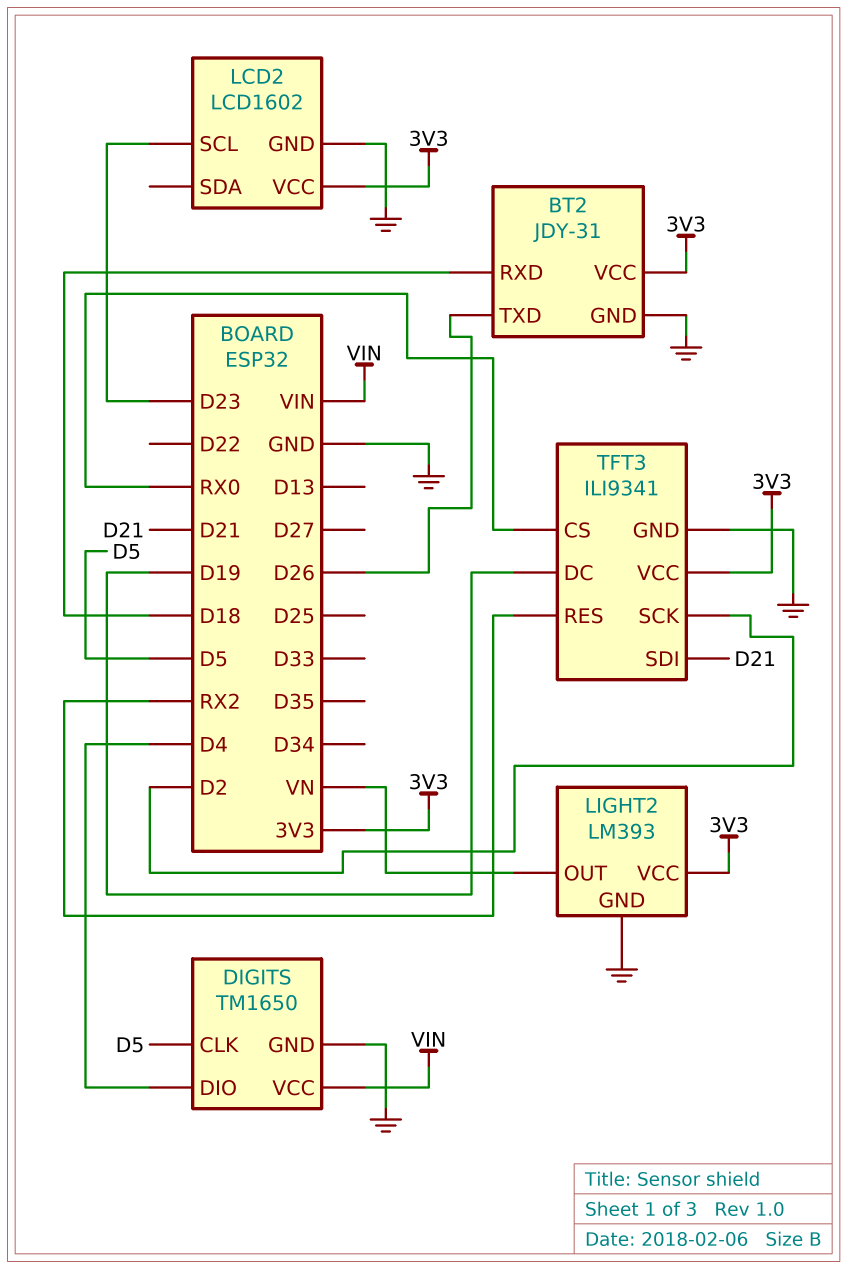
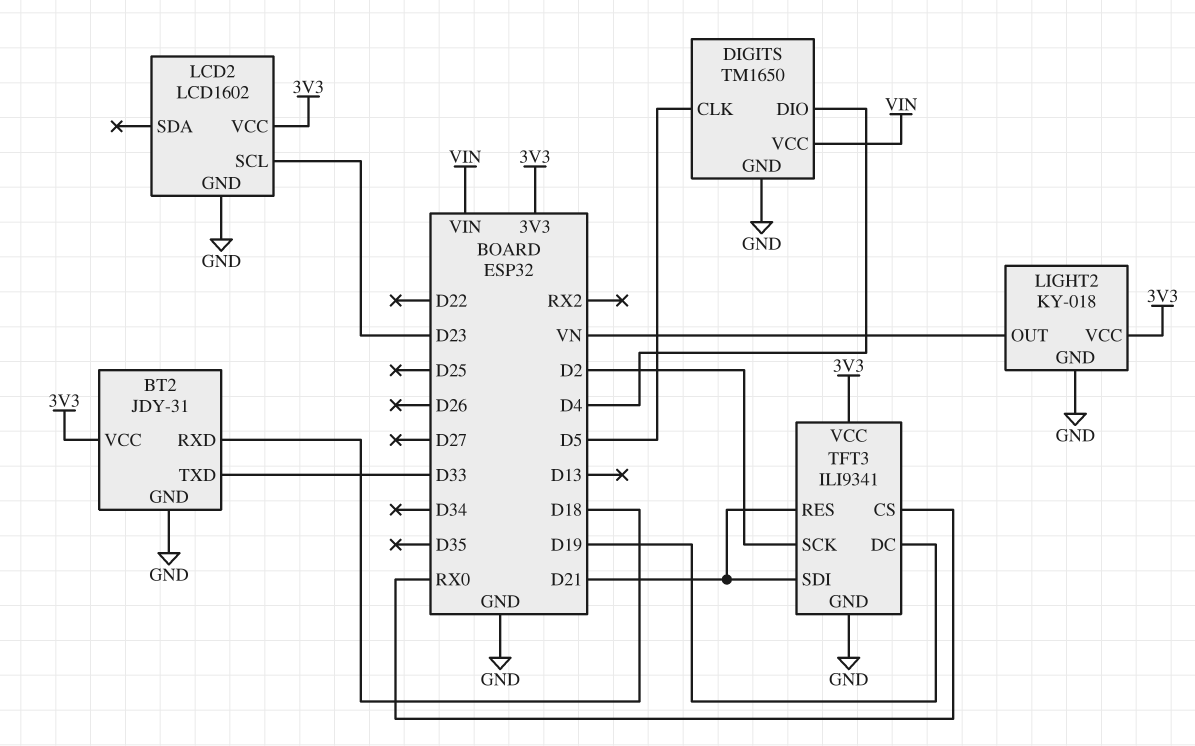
BT2 pin TXD: D26 -> D33
LIGHT2: LM393 -> KY-018
TFT3 pin RES: RX2 -> D21

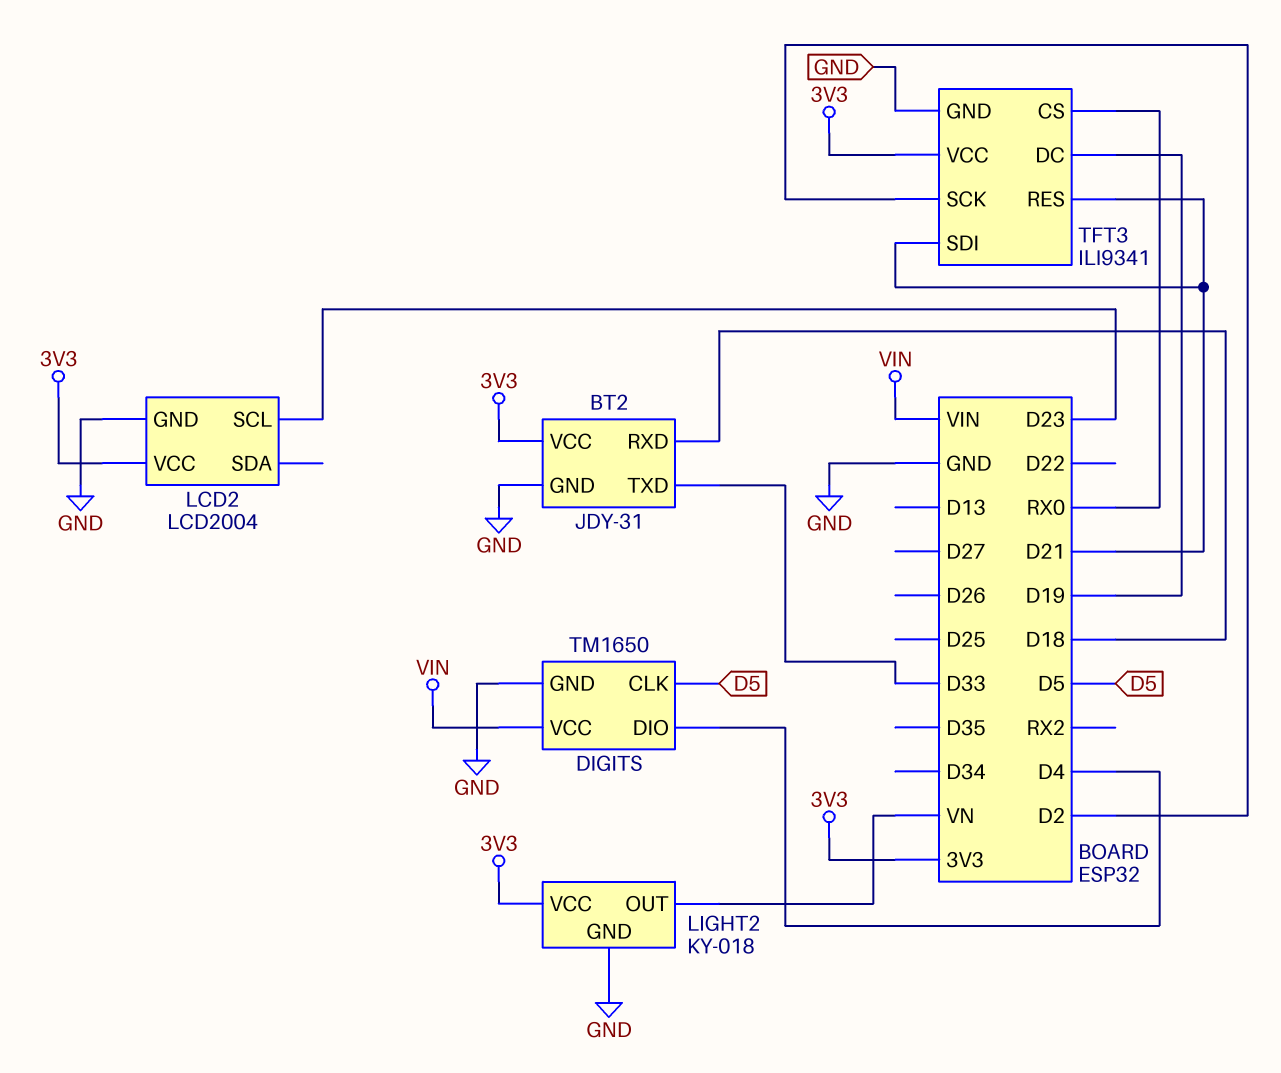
LCD2: LCD1602 -> LCD2004

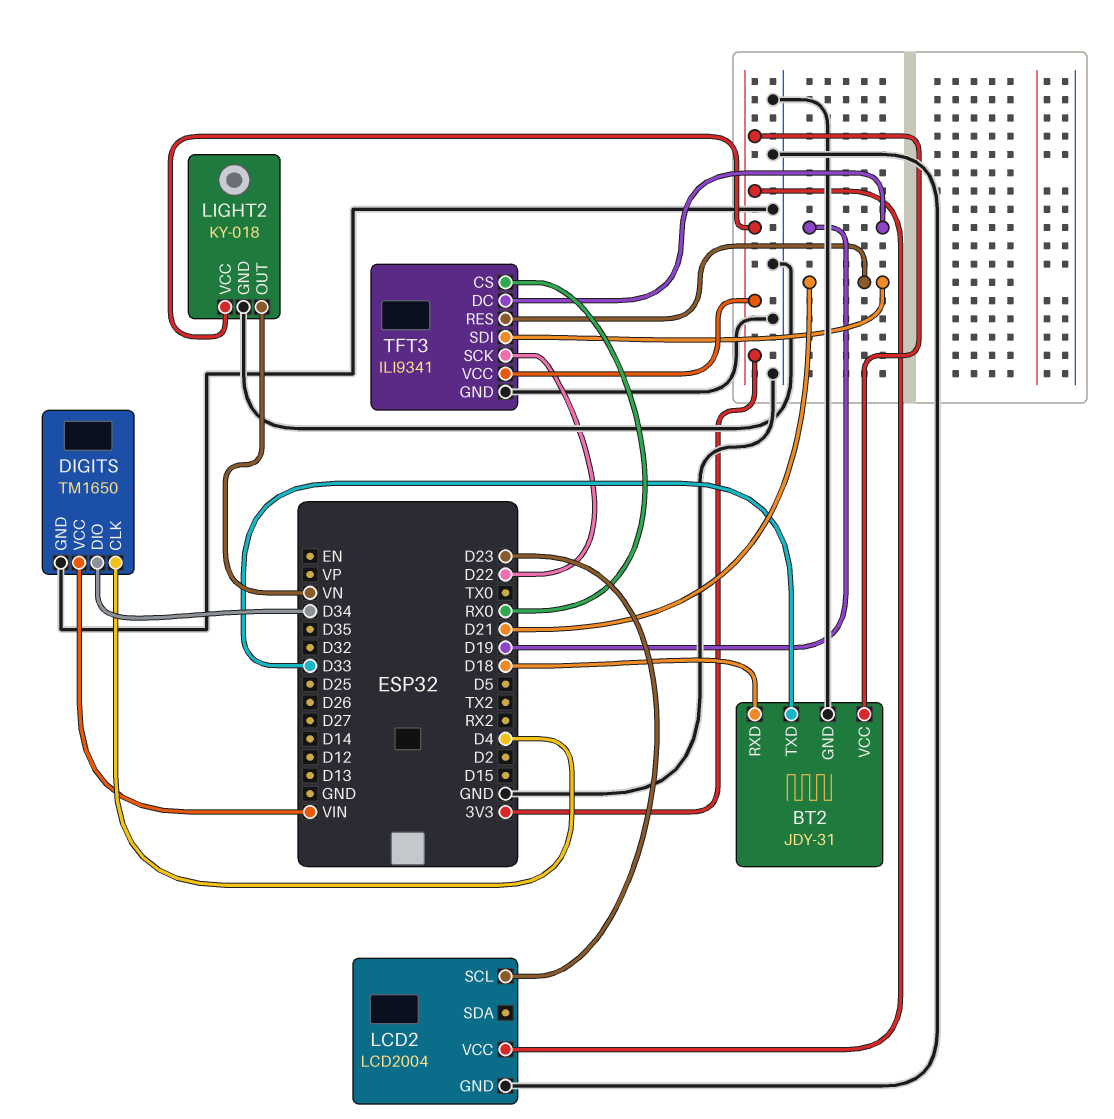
DIGITS pin CLK: D5 -> D4
DIGITS pin DIO: D4 -> D34
TFT3 pin SCK: D2 -> D22

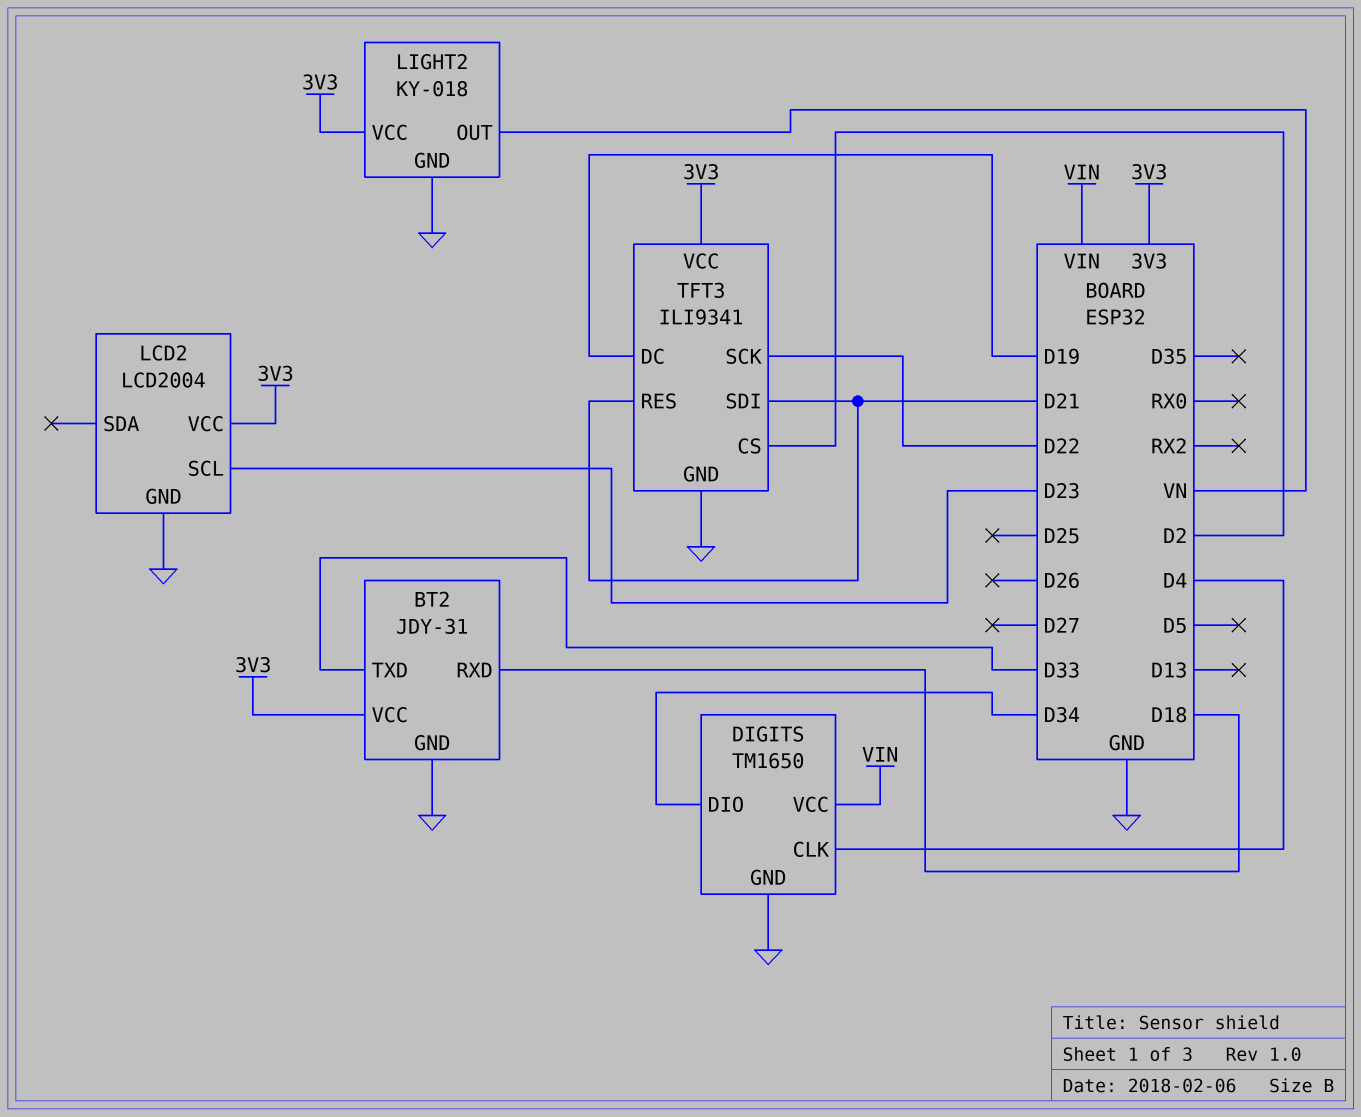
TFT3 pin CS: RX0 -> D2

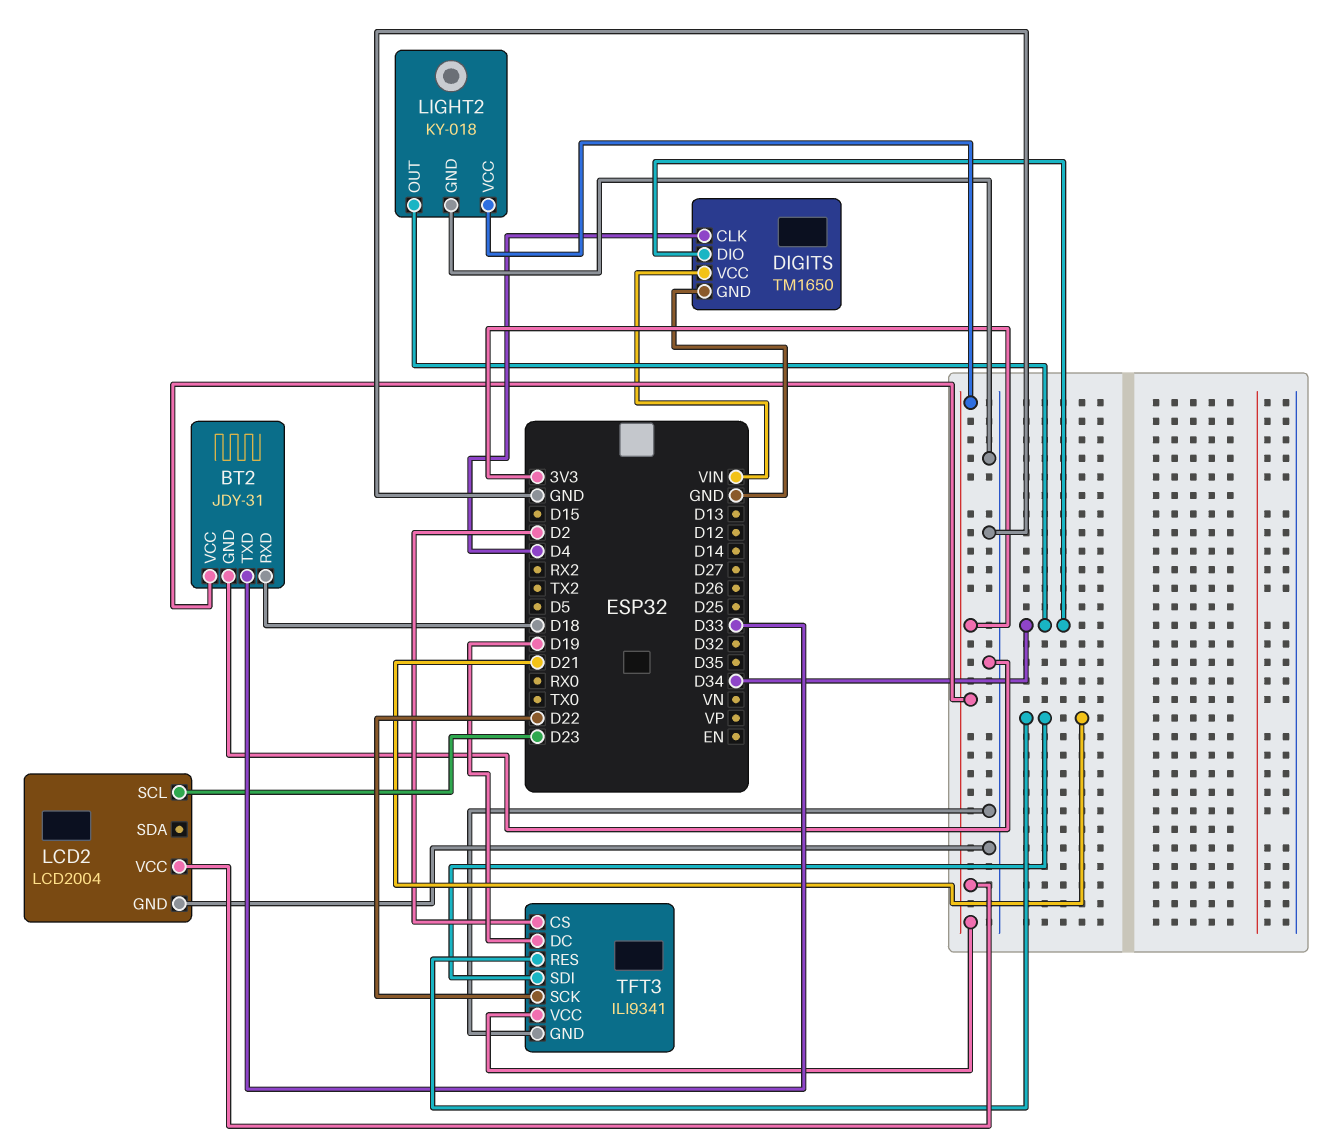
LIGHT2 pin OUT: VN -> D34

